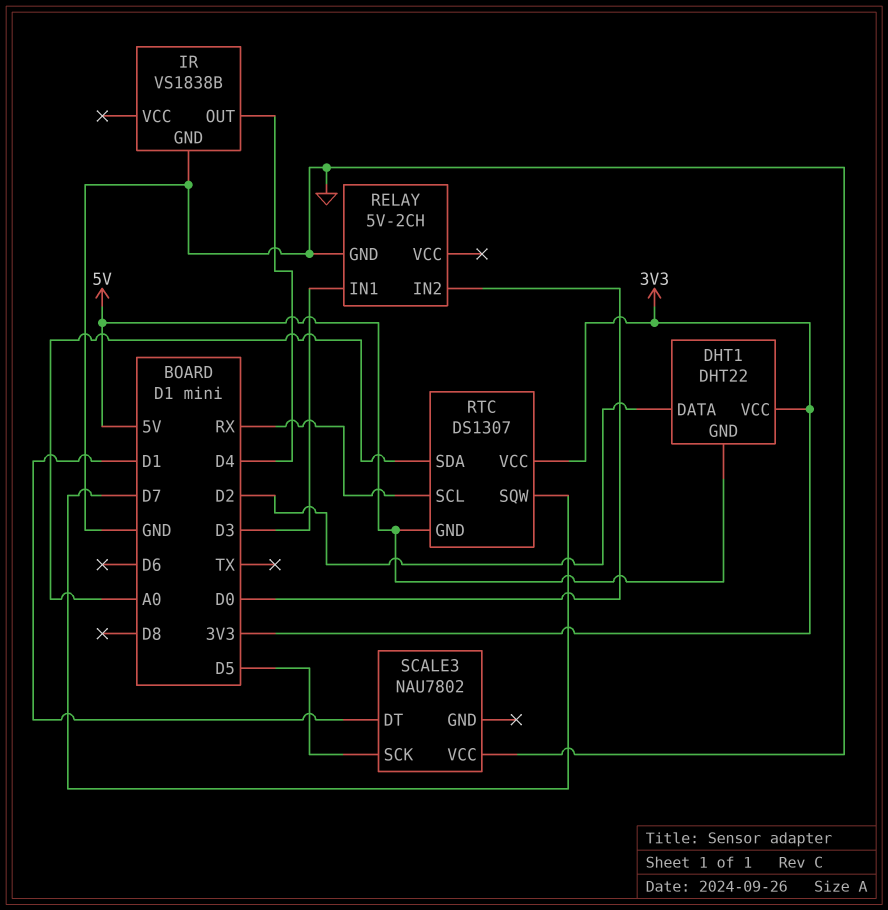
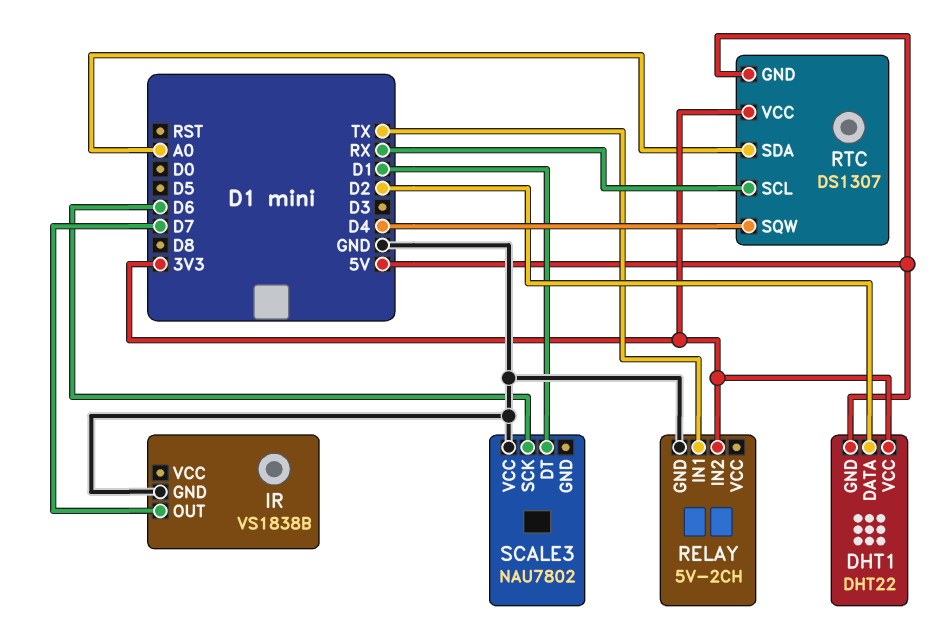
IR pin OUT: D4 -> D7
RELAY pin IN1: D3 -> TX
RELAY pin IN2: D0 -> 3V3
RTC pin SQW: D7 -> D4
SCALE3 pin SCK: D5 -> D6

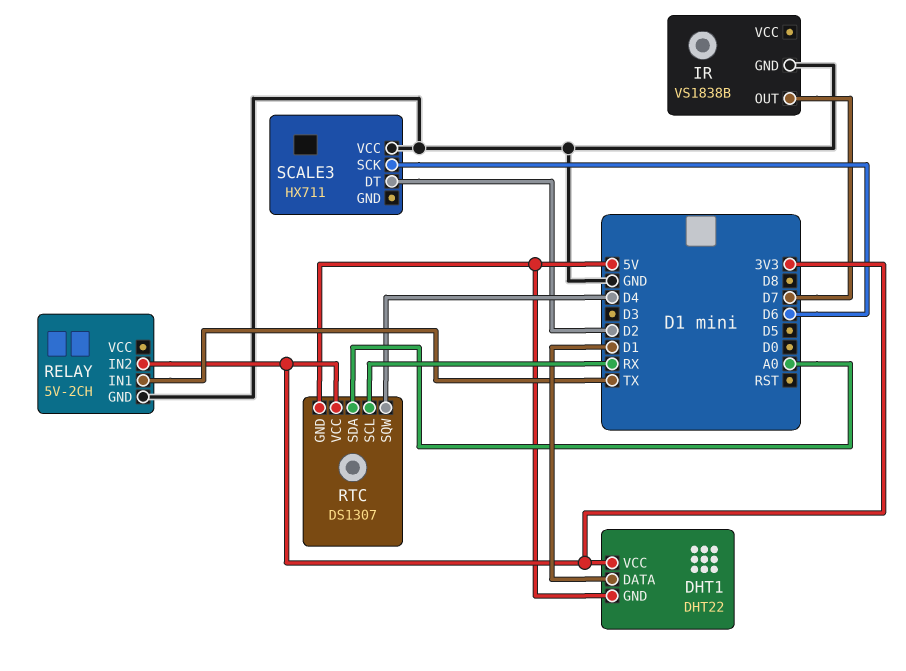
DHT1 pin DATA: D2 -> D1
SCALE3: NAU7802 -> HX711
SCALE3 pin DT: D1 -> D2

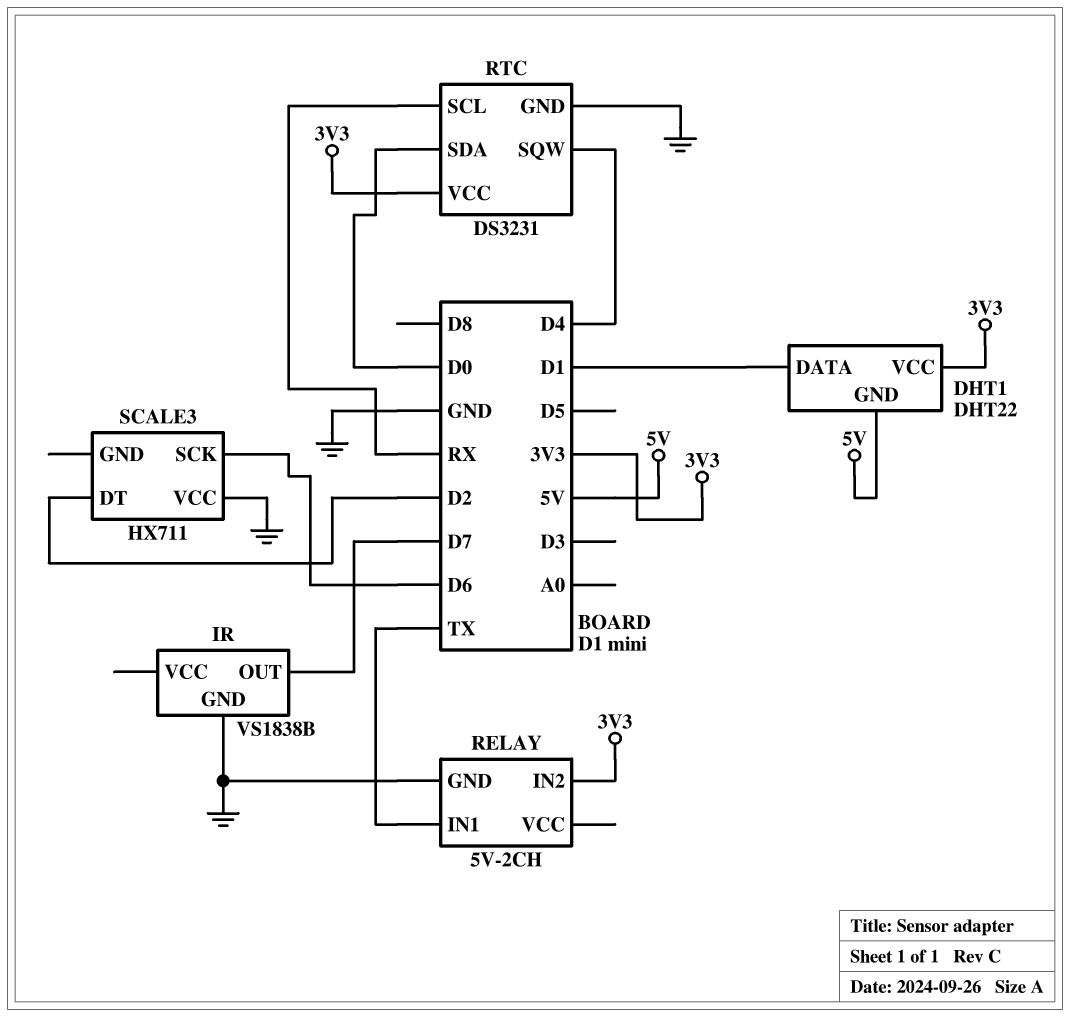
RTC: DS1307 -> DS3231
RTC pin GND: 5V -> GND
RTC pin SDA: A0 -> D0

